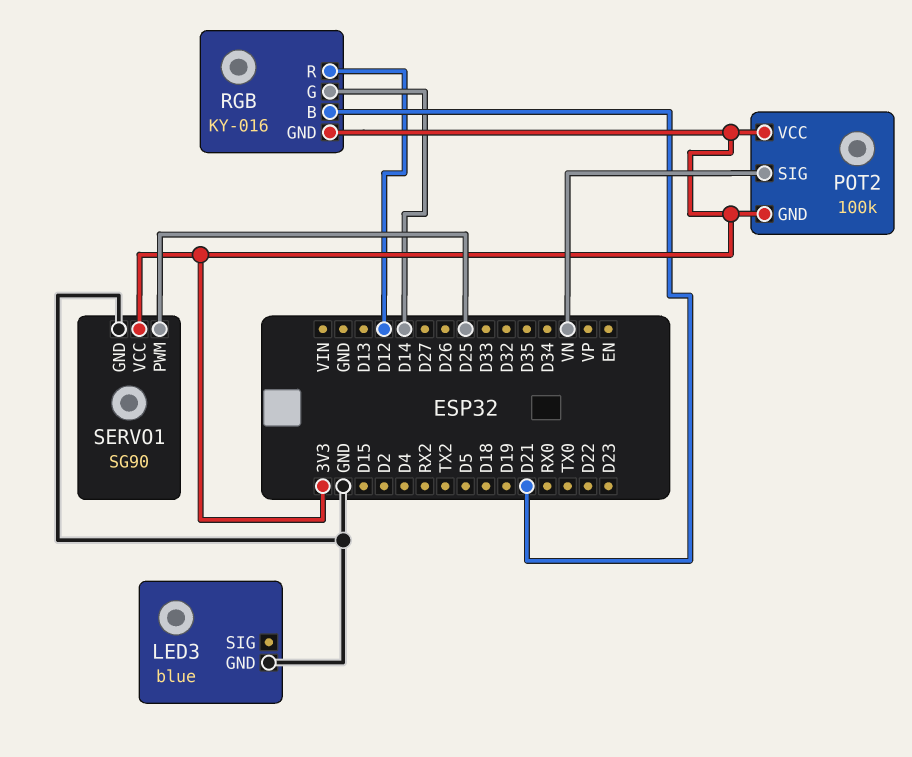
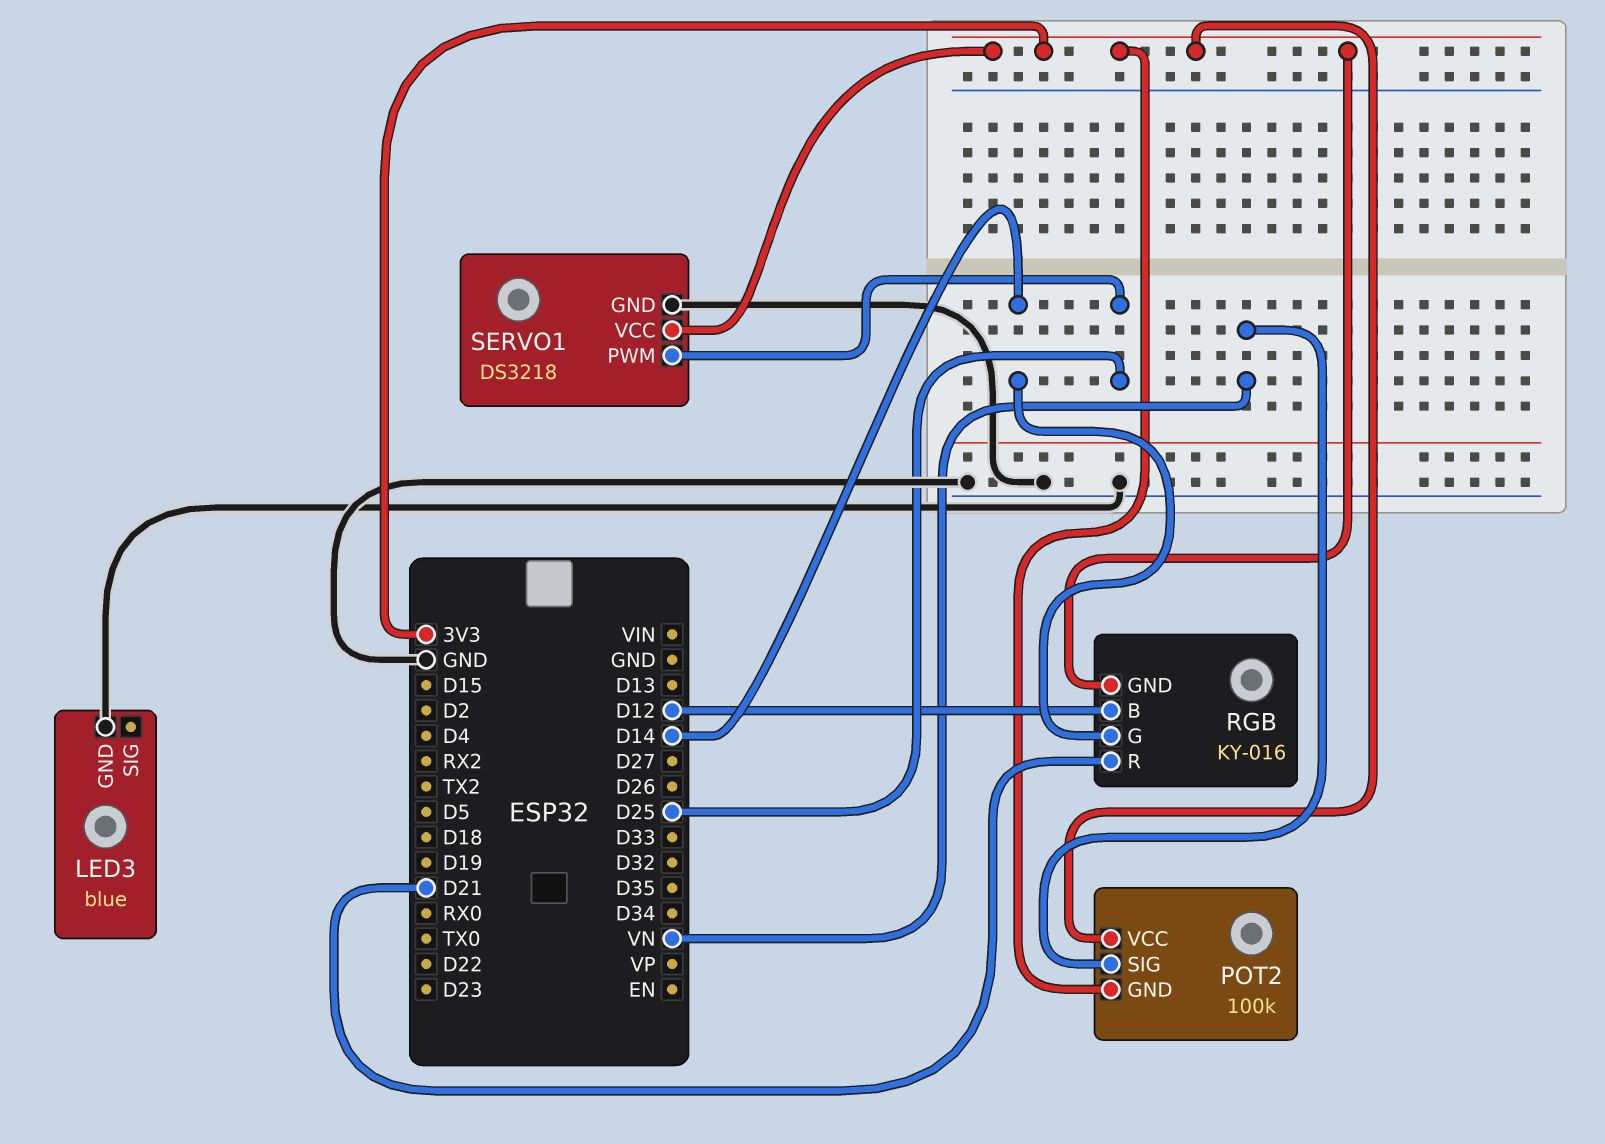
RGB pin B: D21 -> D12
RGB pin R: D12 -> D21
SERVO1: SG90 -> DS3218

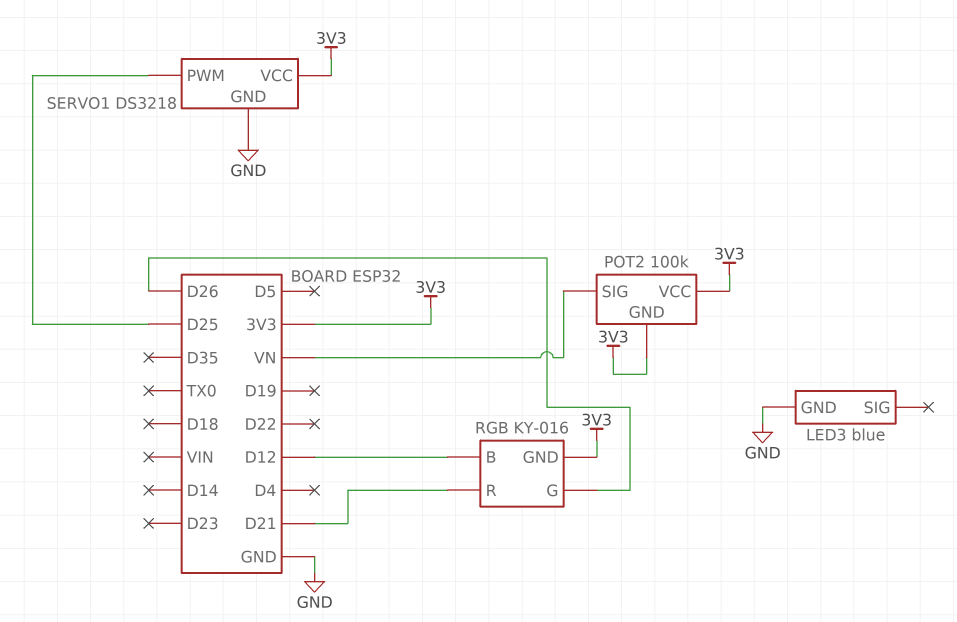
RGB pin G: D14 -> D26

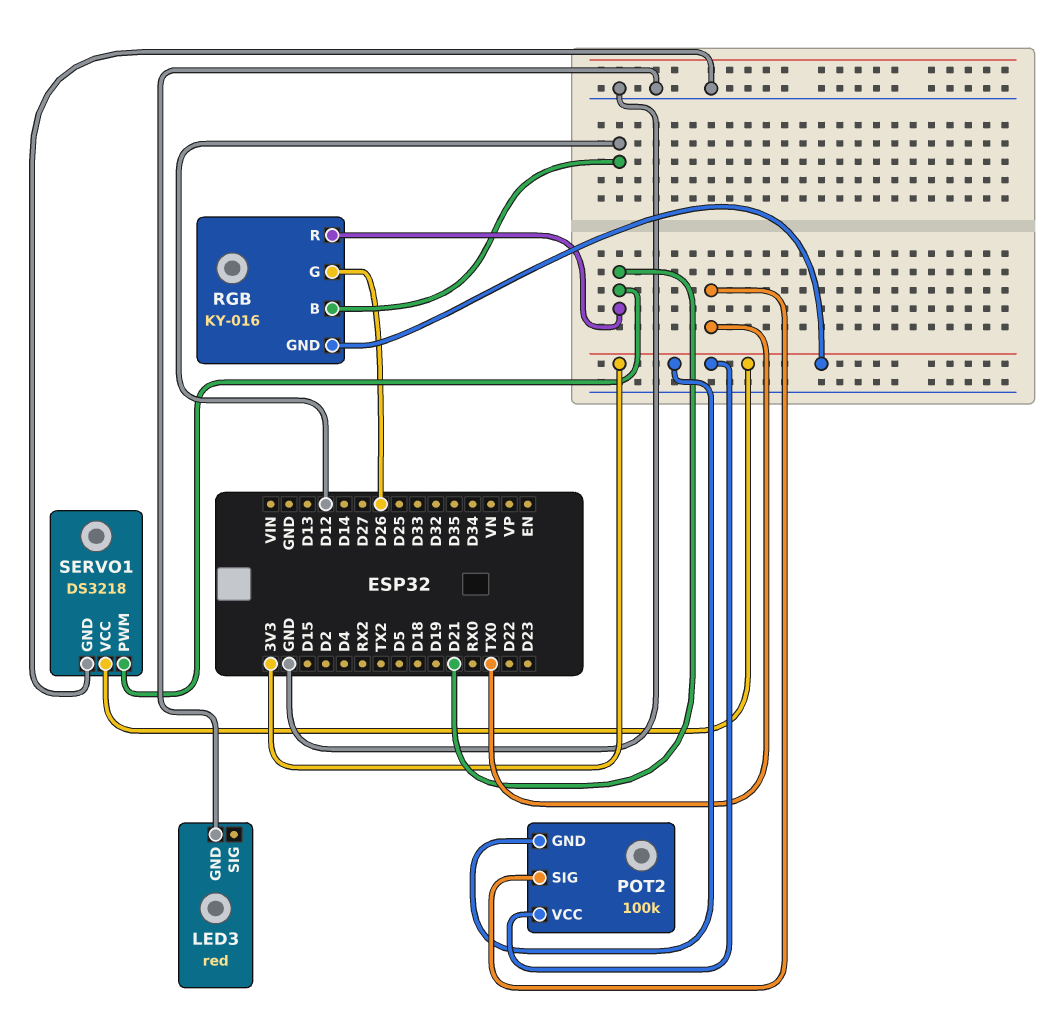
LED3: blue -> red
POT2 pin SIG: VN -> TX0
SERVO1 pin PWM: D25 -> D21

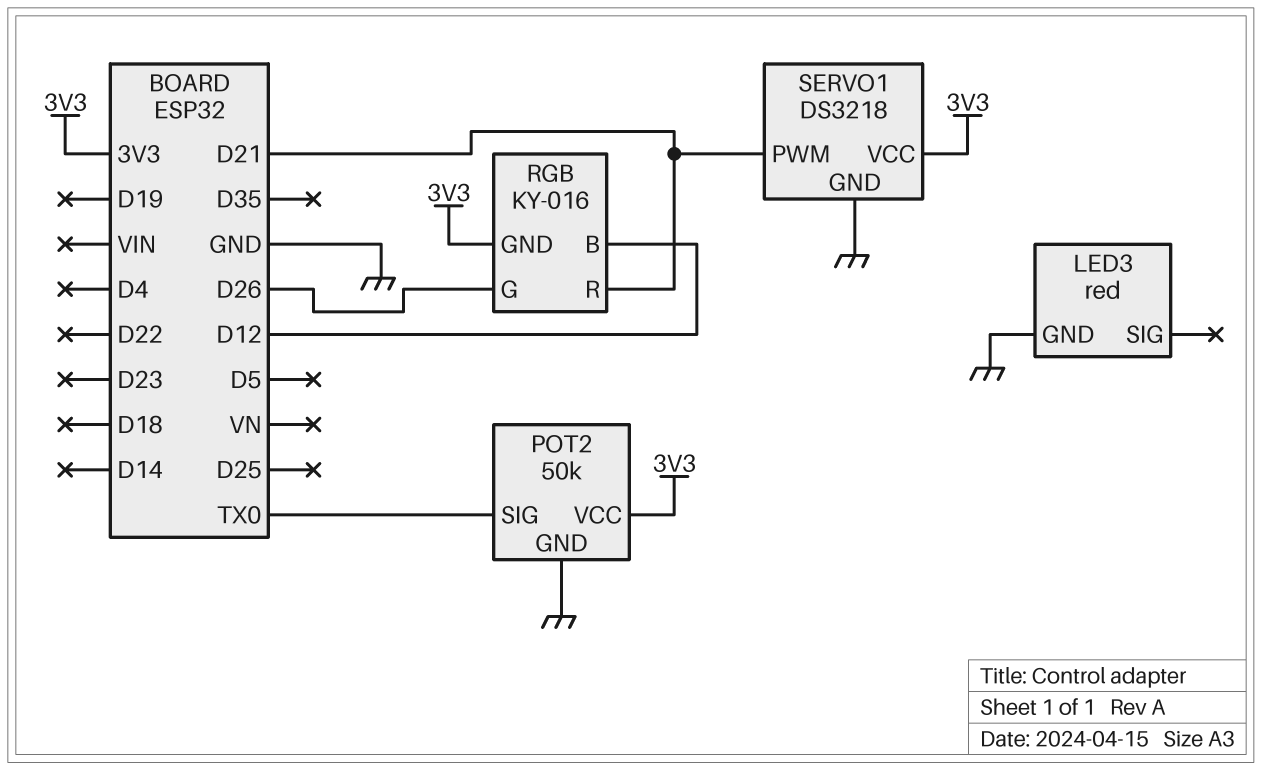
POT2: 100k -> 50k
POT2 pin GND: 3V3 -> GND

